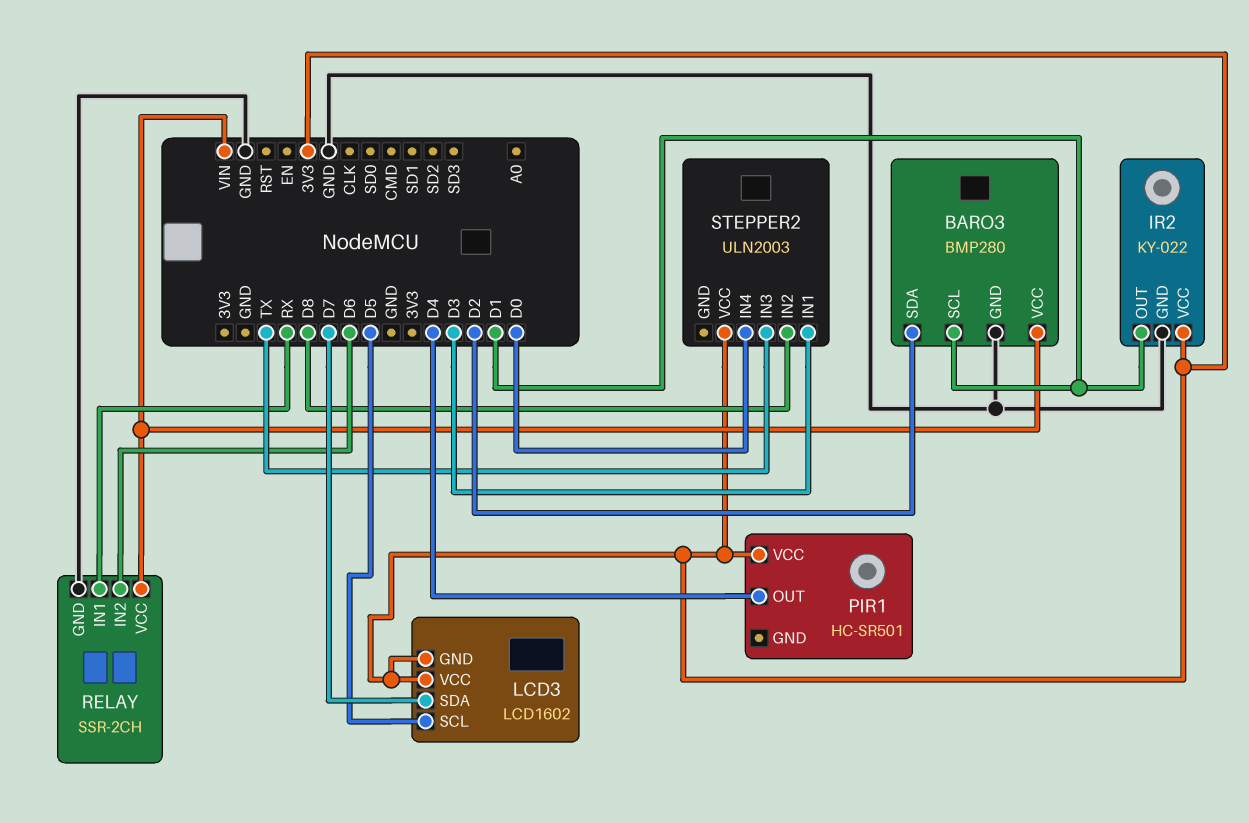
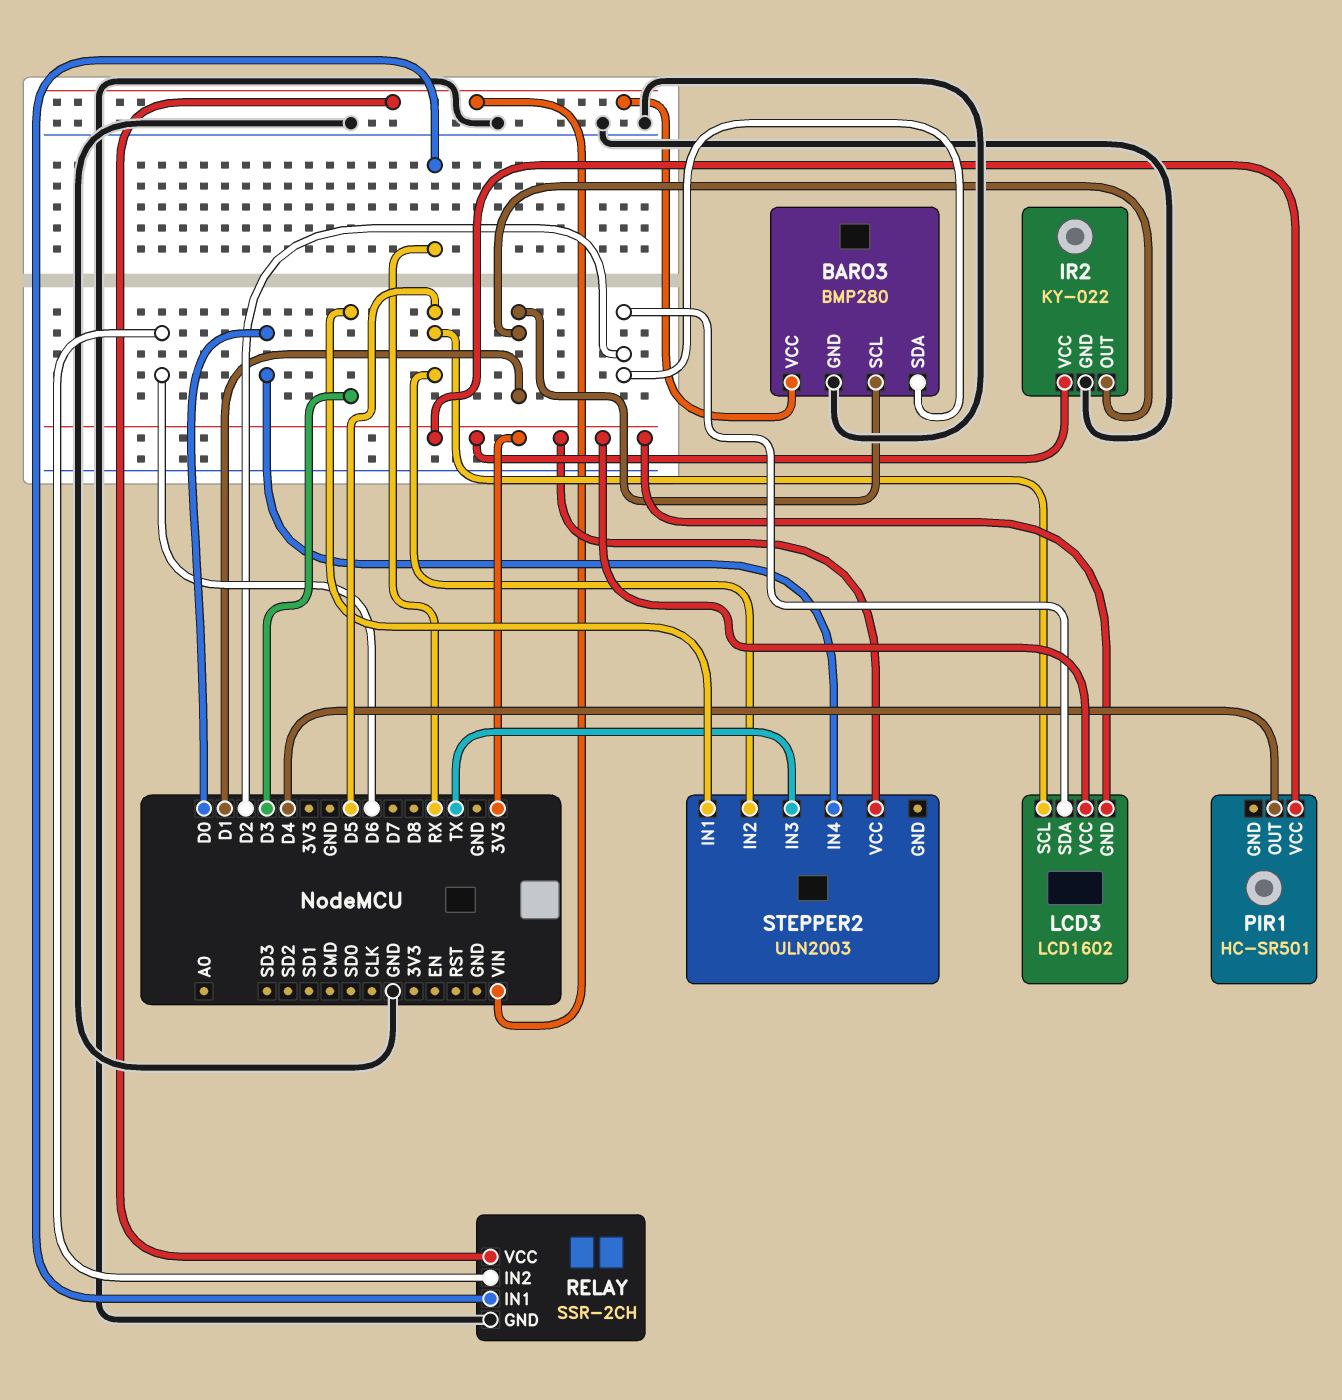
LCD3 pin SDA: D7 -> D2
STEPPER2 pin IN2: D8 -> D5

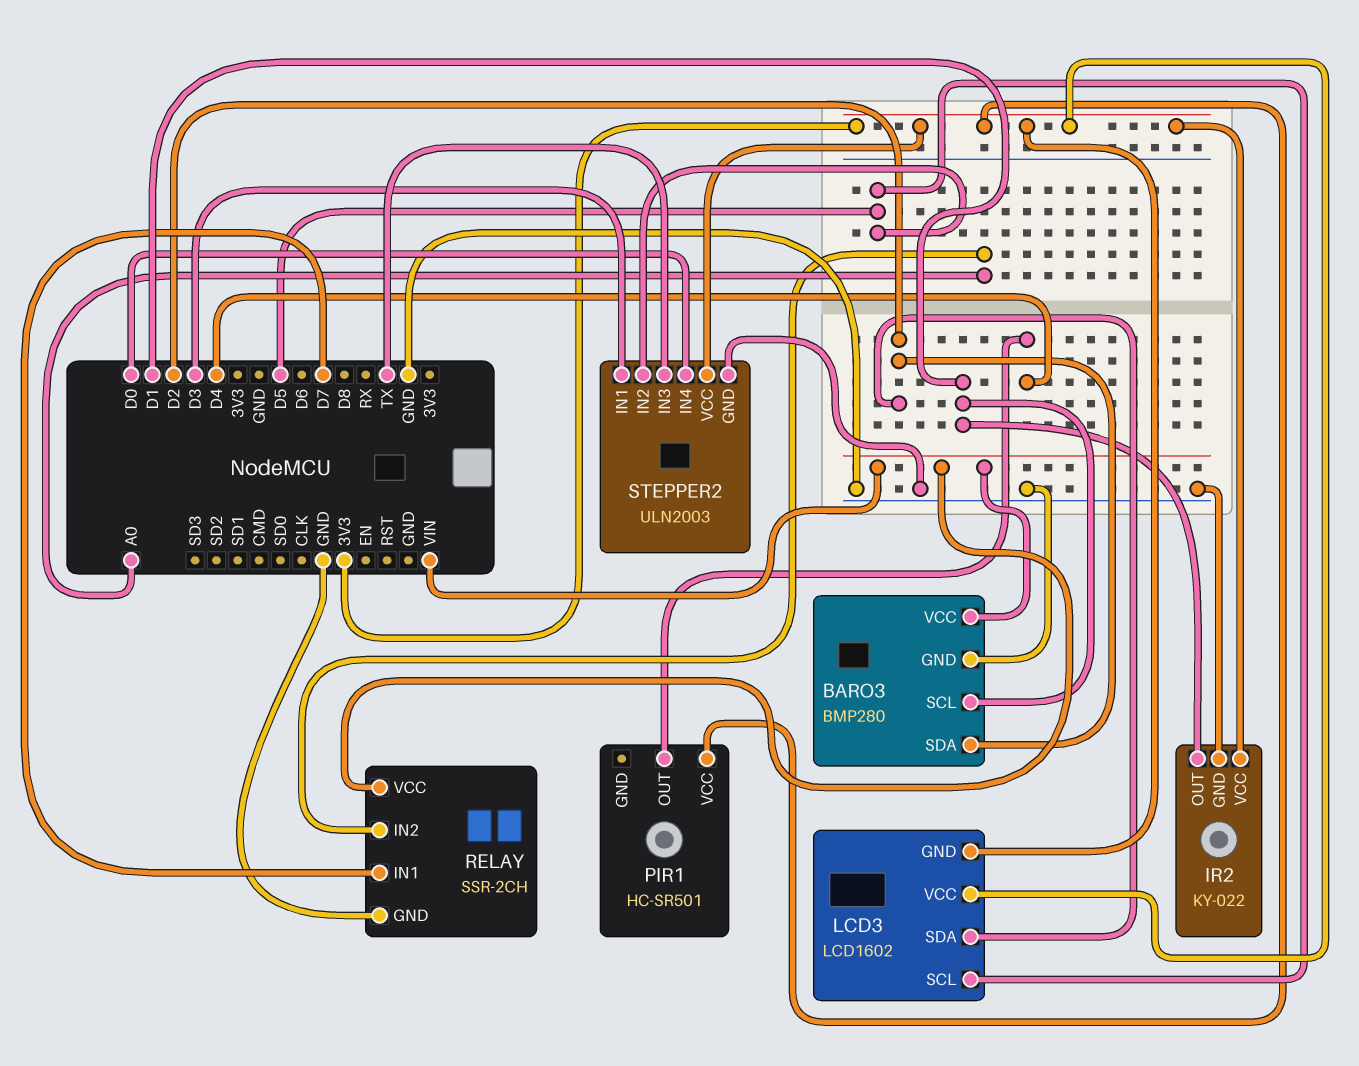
RELAY pin IN1: RX -> D7
RELAY pin IN2: D6 -> A0
STEPPER2 pin GND: none -> GND

